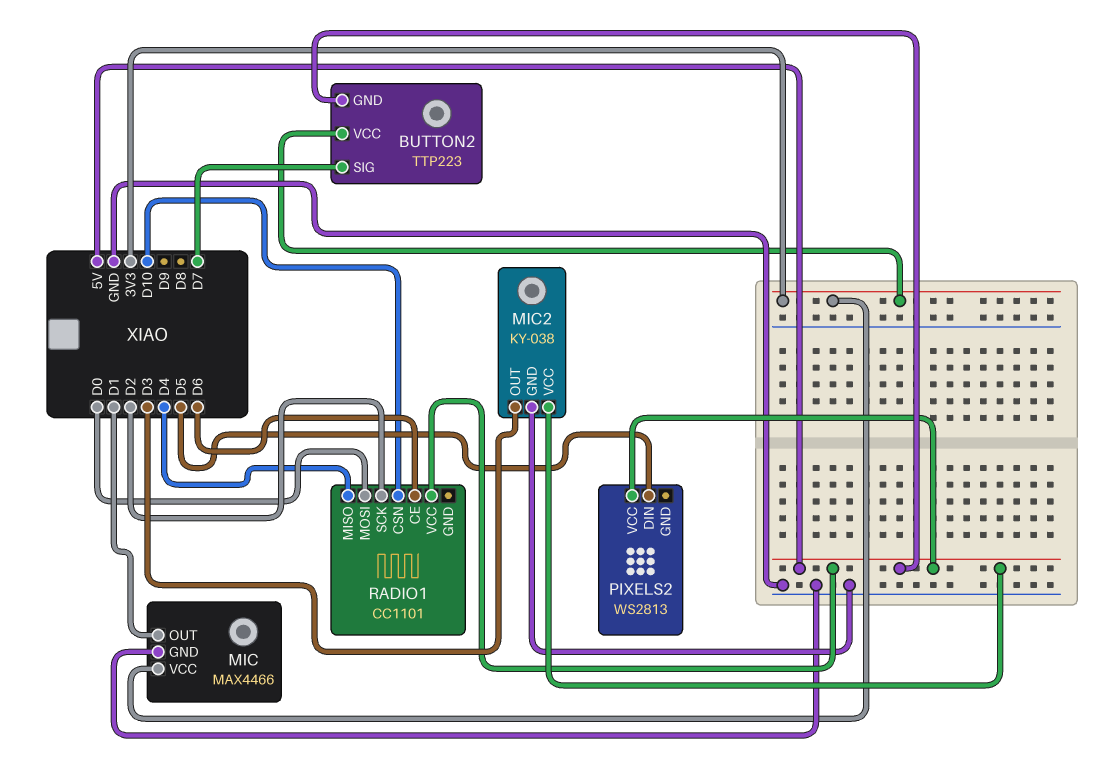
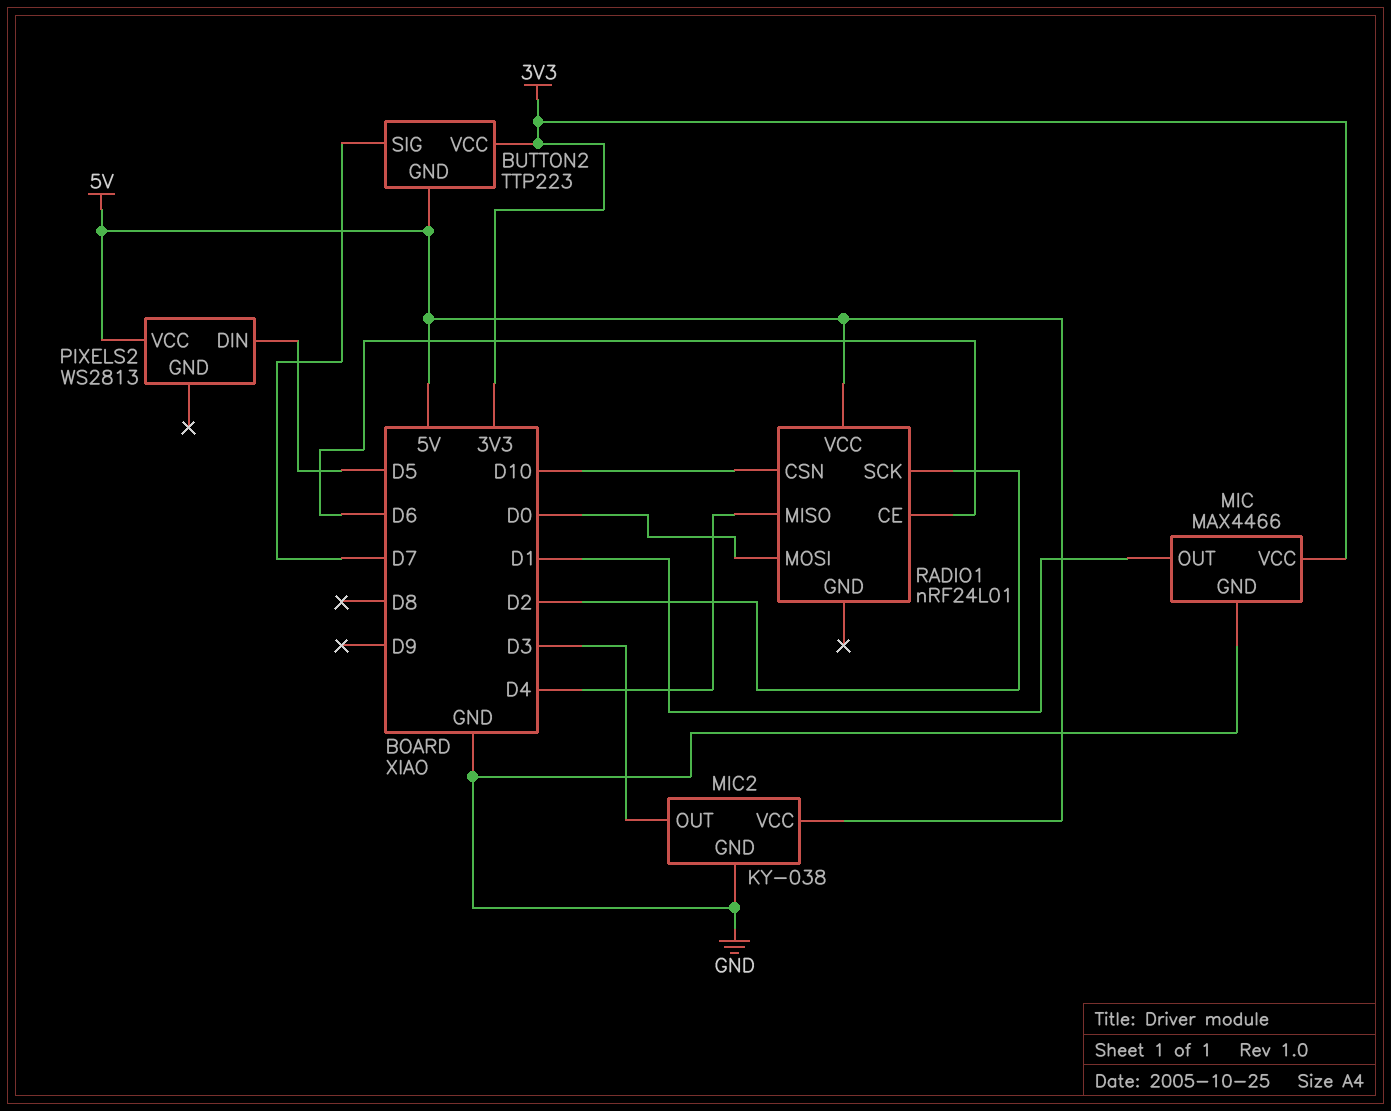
RADIO1: CC1101 -> nRF24L01

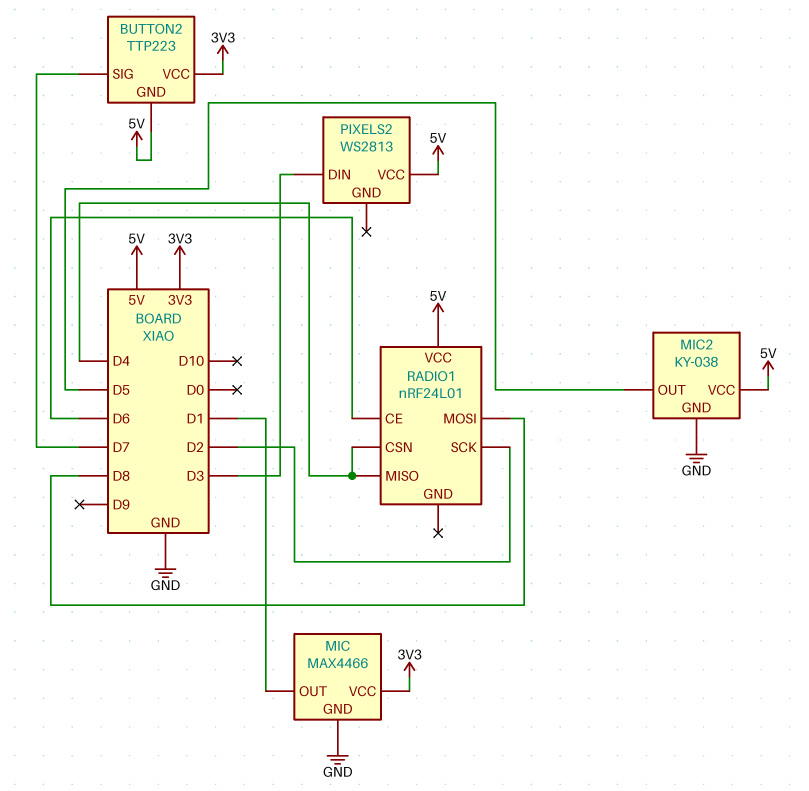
MIC2 pin OUT: D3 -> D5
PIXELS2 pin DIN: D5 -> D3
RADIO1 pin CSN: D10 -> D4
RADIO1 pin MOSI: D0 -> D8

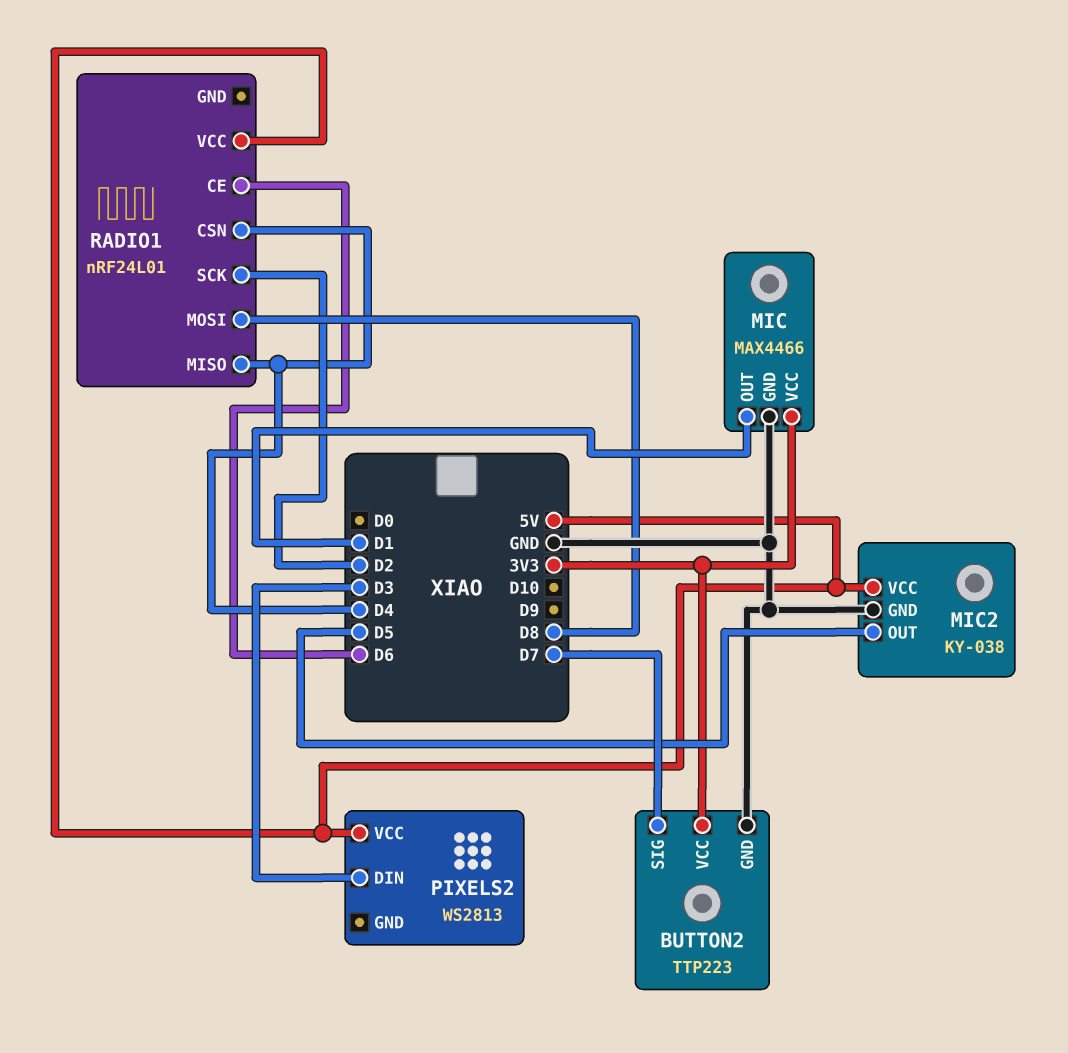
BUTTON2 pin GND: 5V -> GND

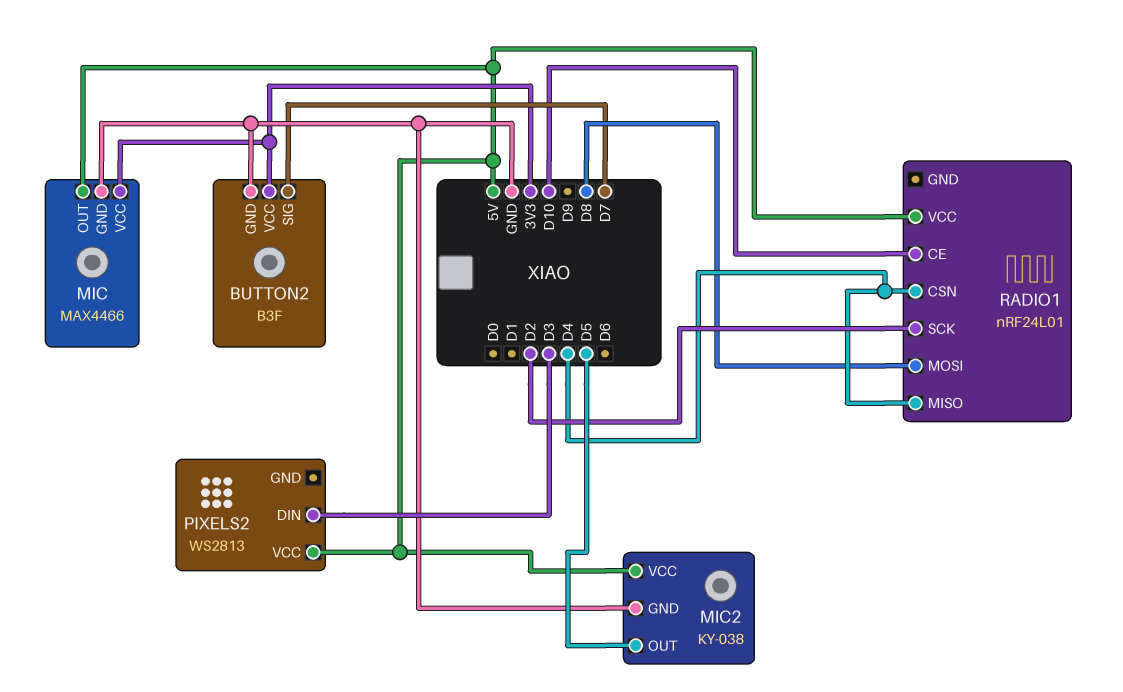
BUTTON2: TTP223 -> B3F
MIC pin OUT: D1 -> 5V
RADIO1 pin CE: D6 -> D10

